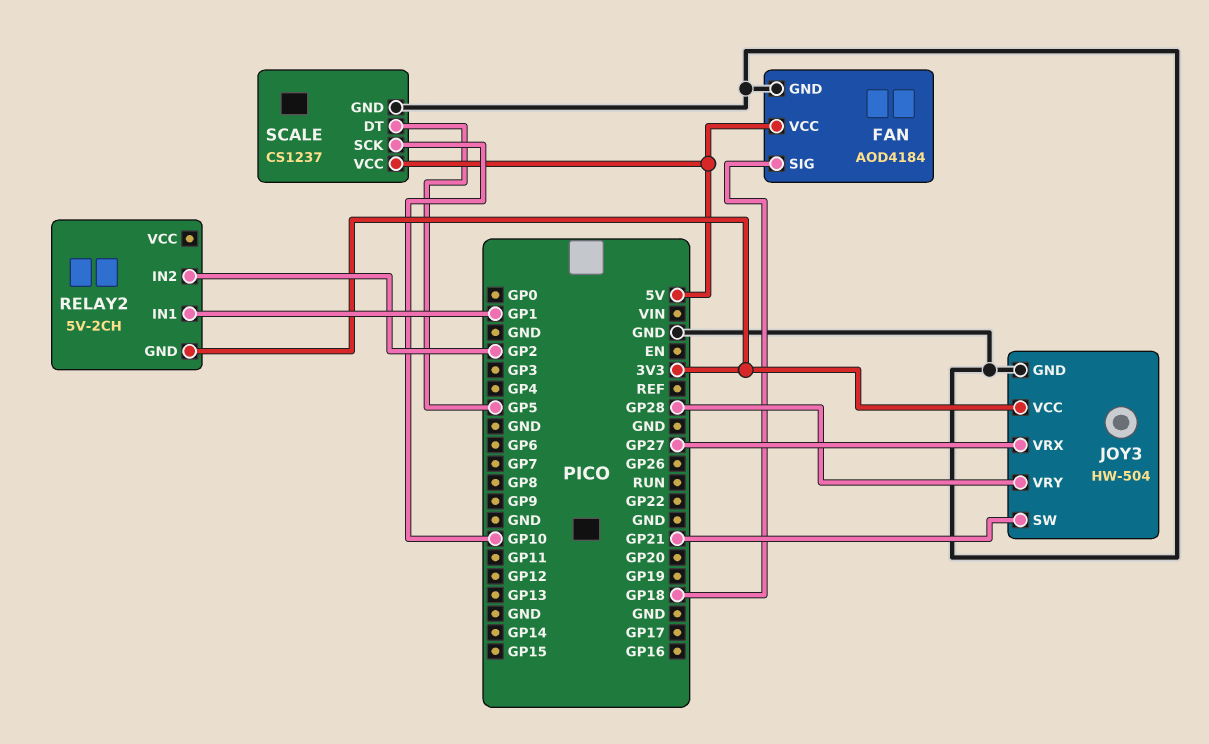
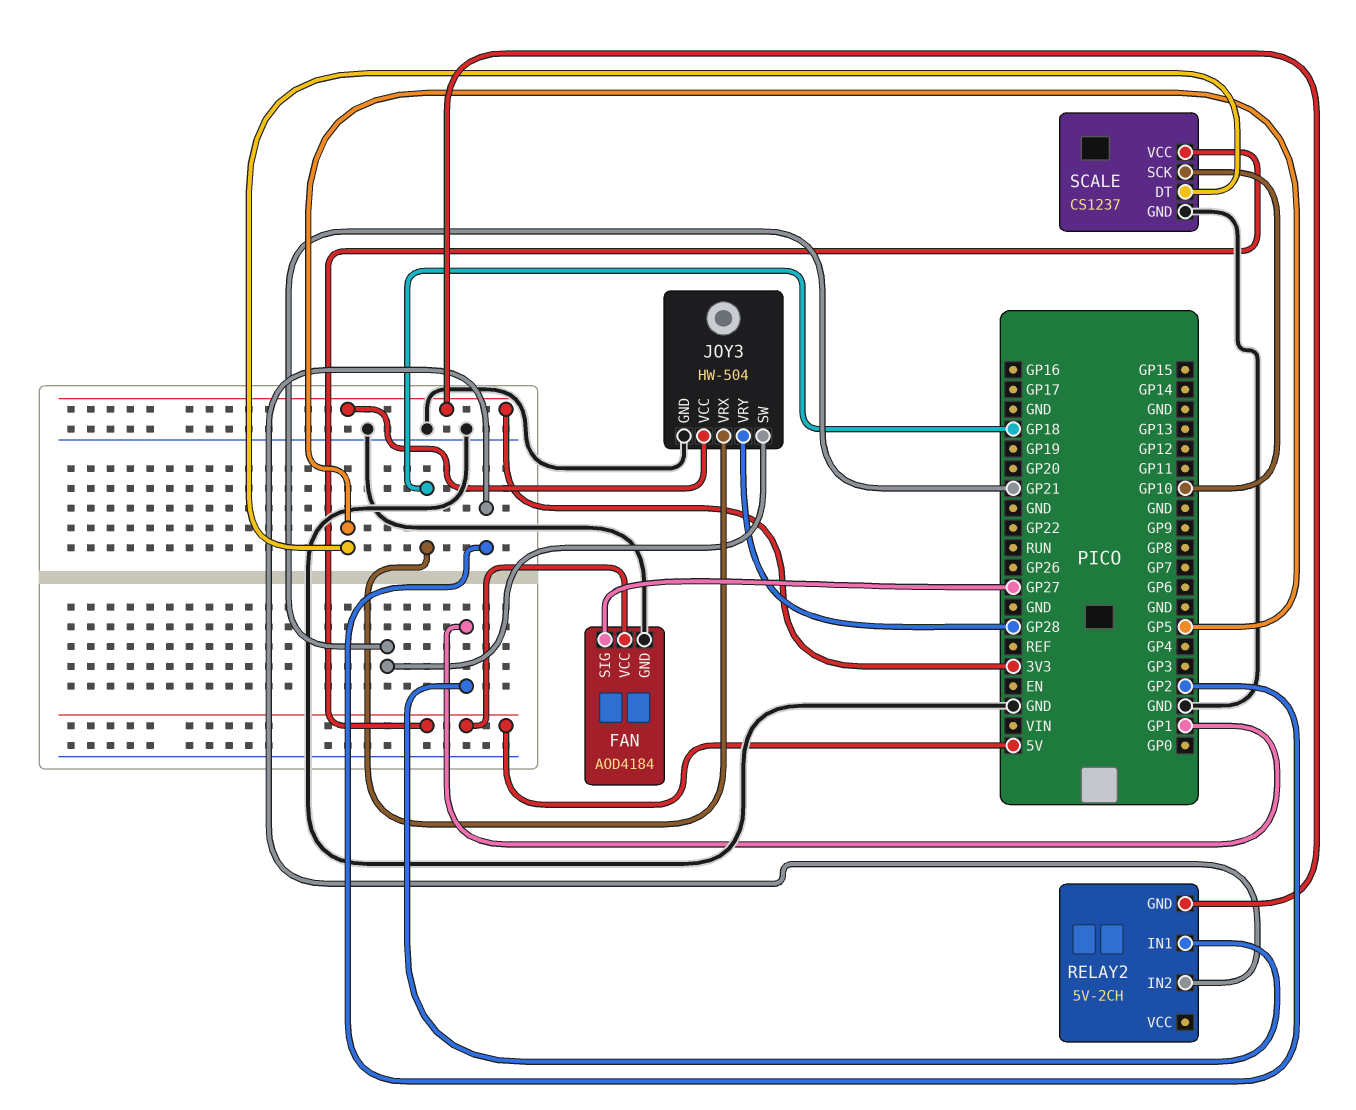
FAN pin SIG: GP18 -> GP27
JOY3 pin VRX: GP27 -> GP18

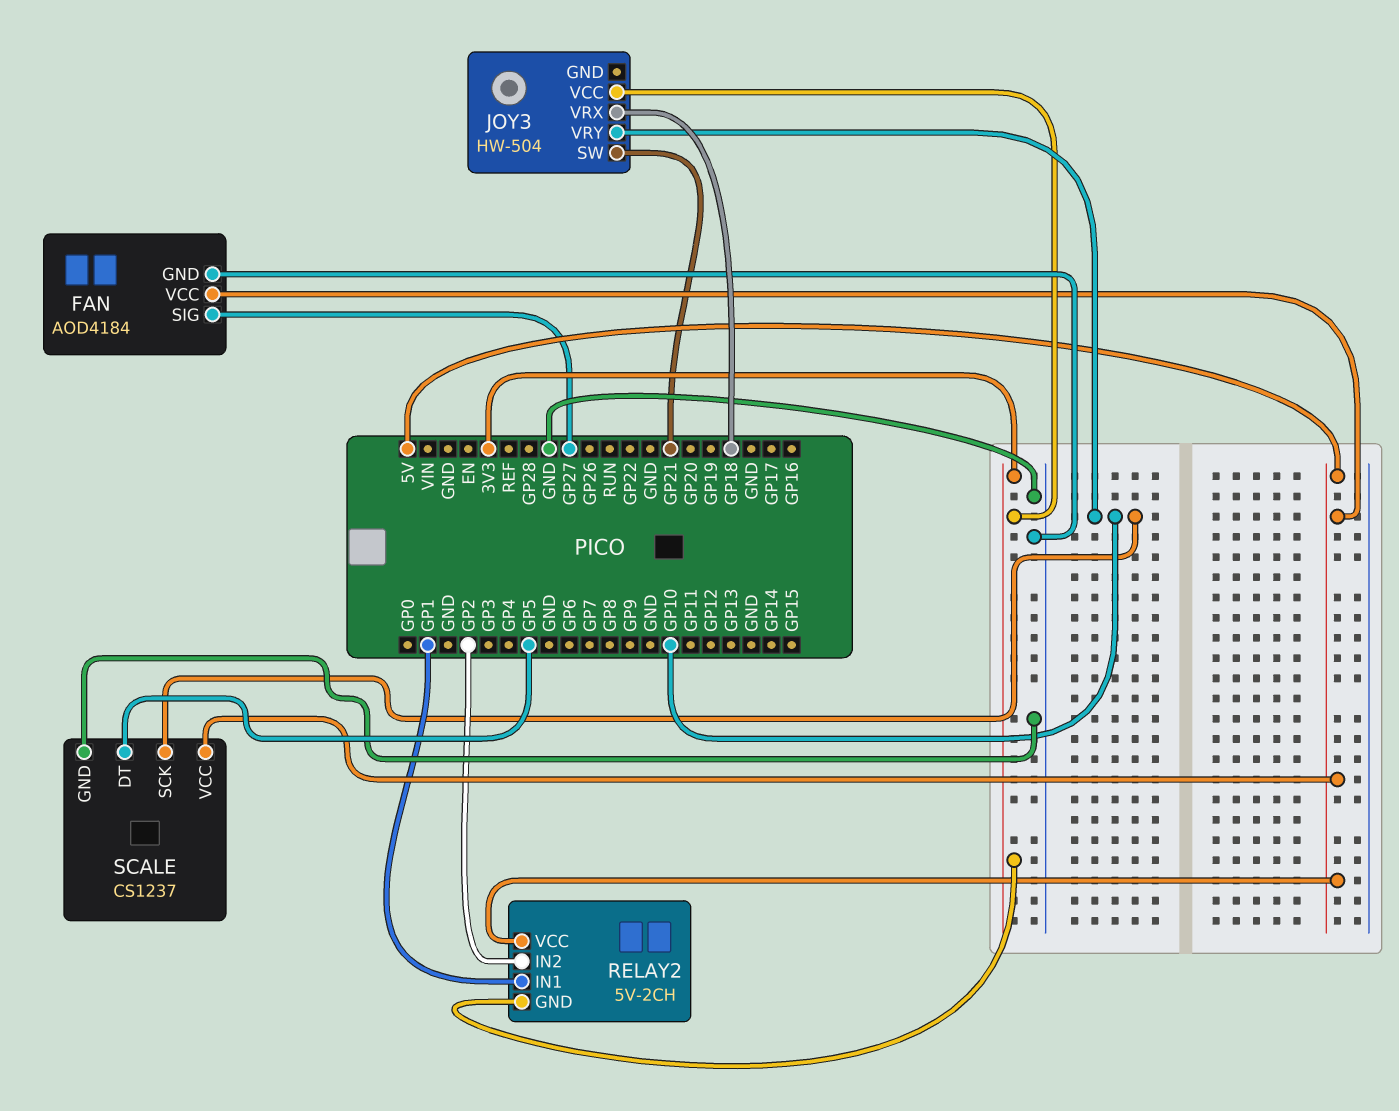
JOY3 pin GND: GND -> none
JOY3 pin VRY: GP28 -> GP10
RELAY2 pin VCC: none -> 5V

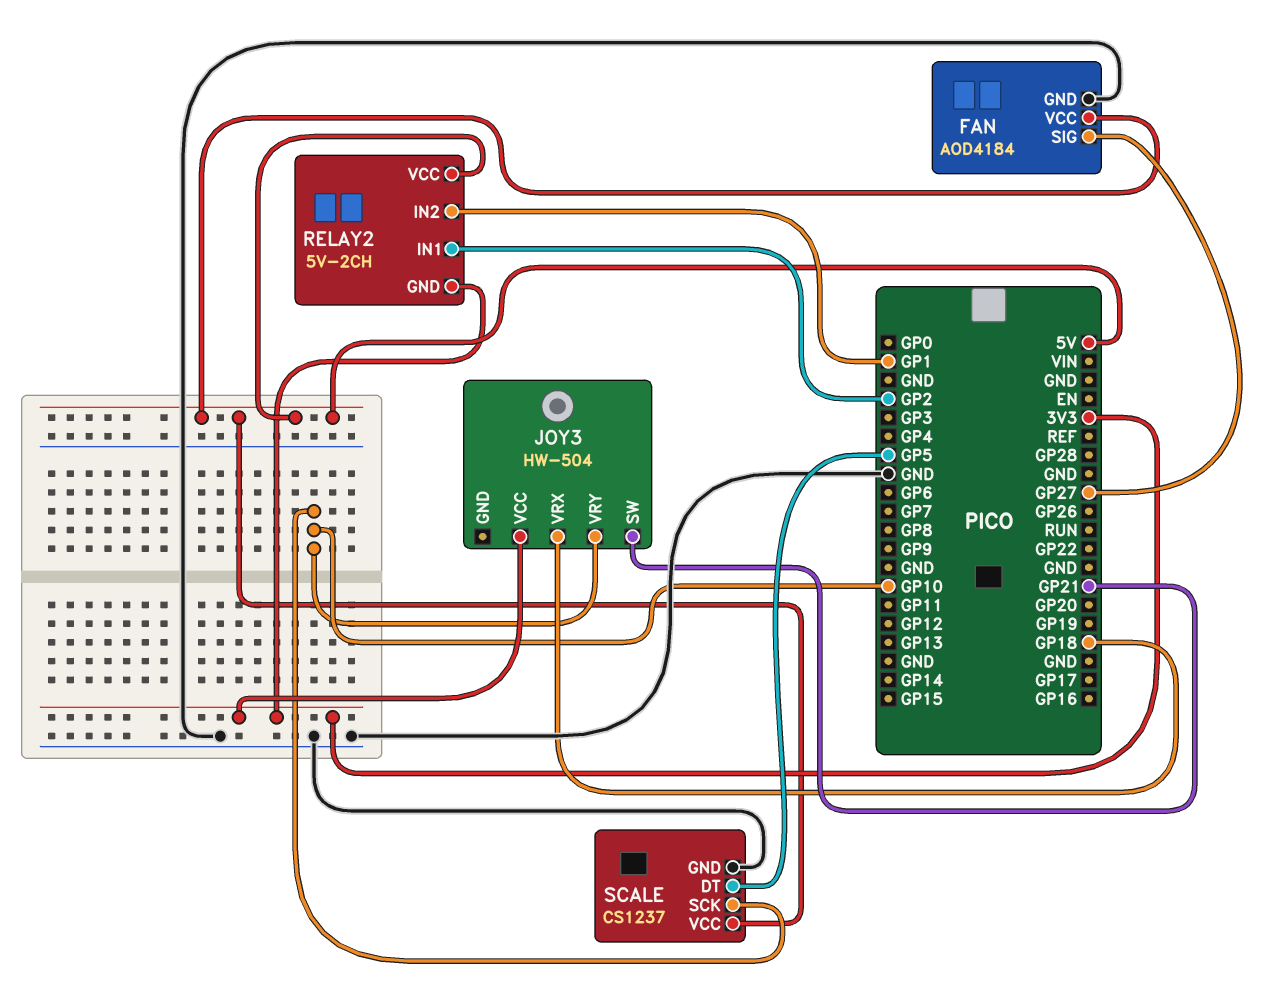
RELAY2 pin IN1: GP1 -> GP2
RELAY2 pin IN2: GP2 -> GP1

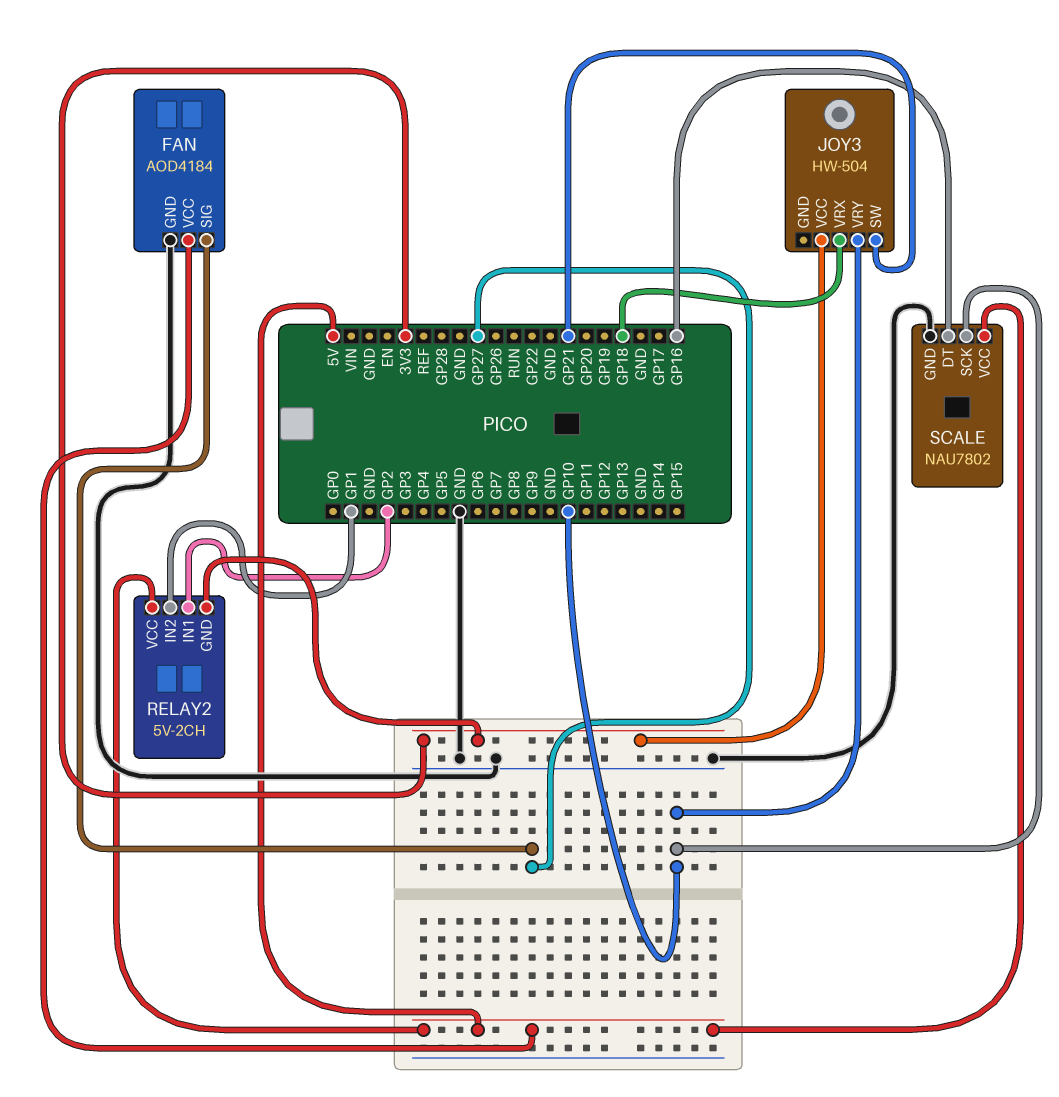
SCALE: CS1237 -> NAU7802
SCALE pin DT: GP5 -> GP16

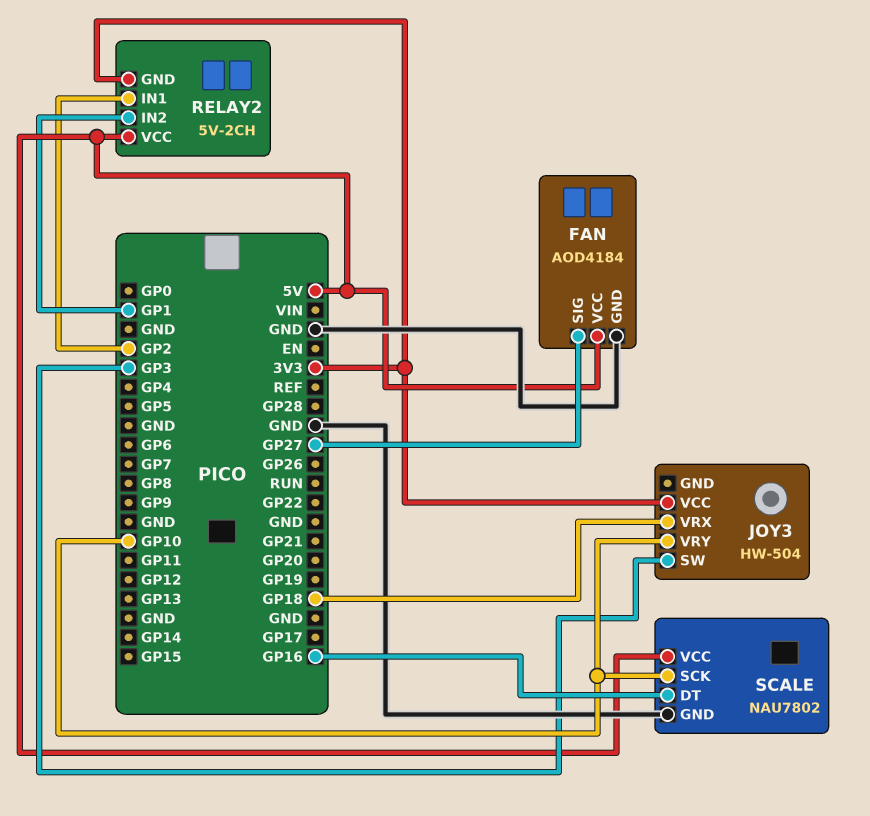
JOY3 pin SW: GP21 -> GP3

